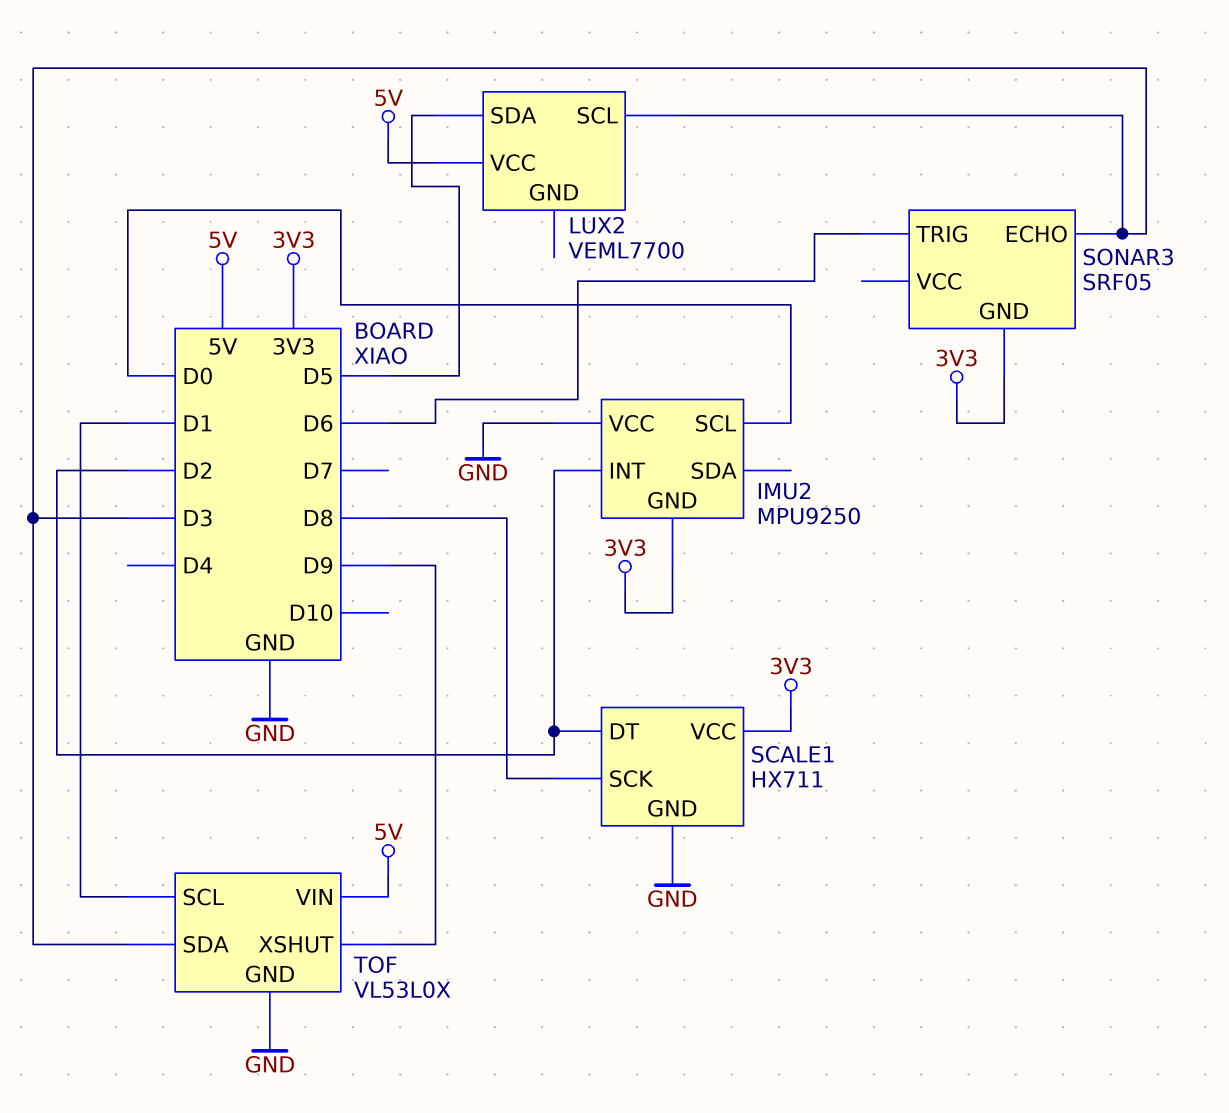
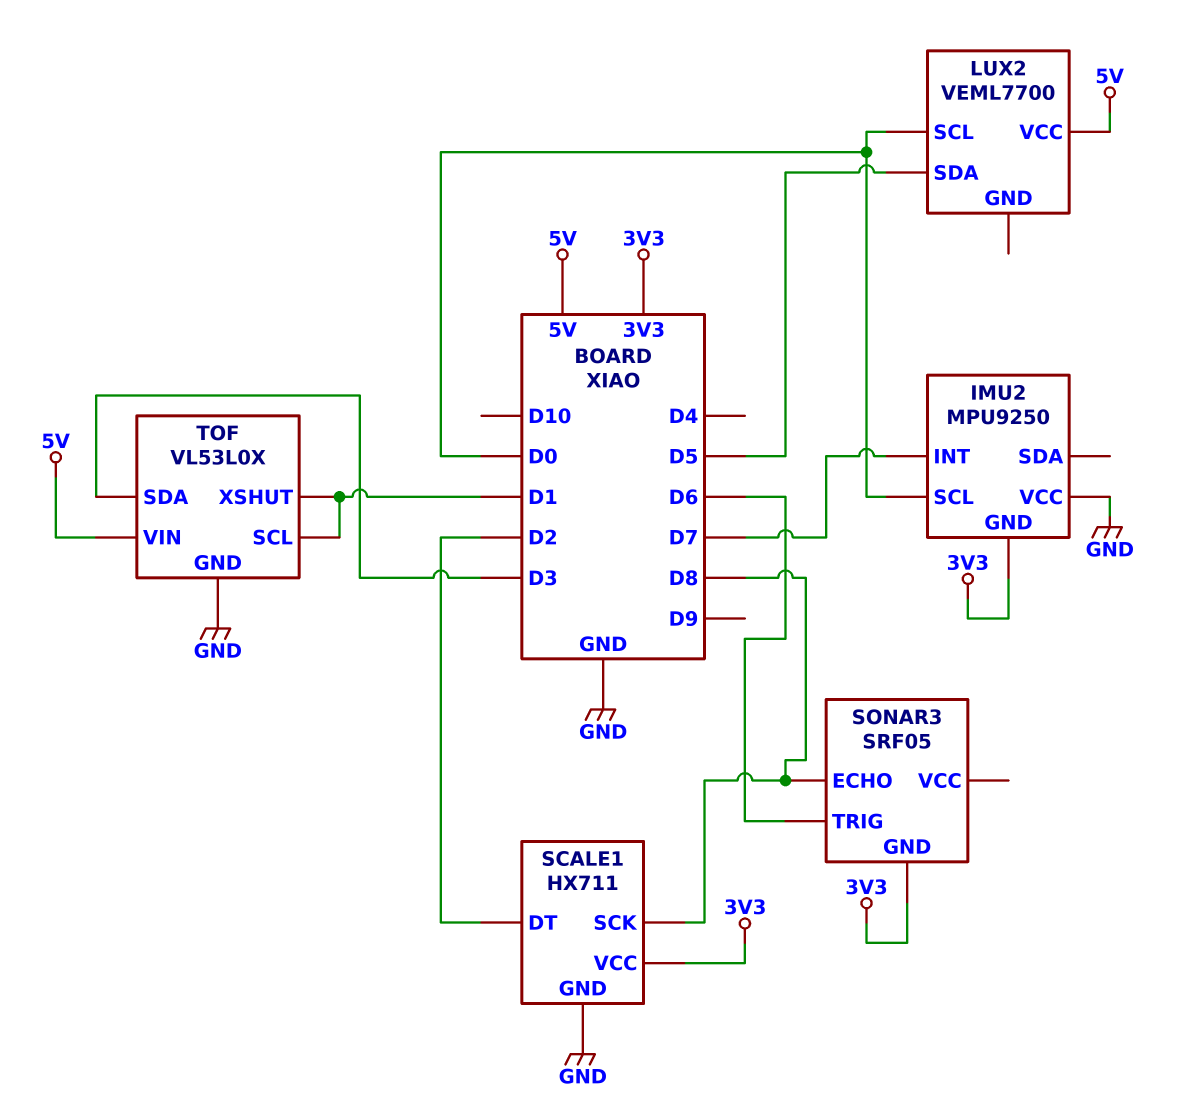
IMU2 pin INT: D2 -> D7
LUX2 pin SCL: D3 -> D0
SONAR3 pin ECHO: D3 -> D8
TOF pin XSHUT: D9 -> D1

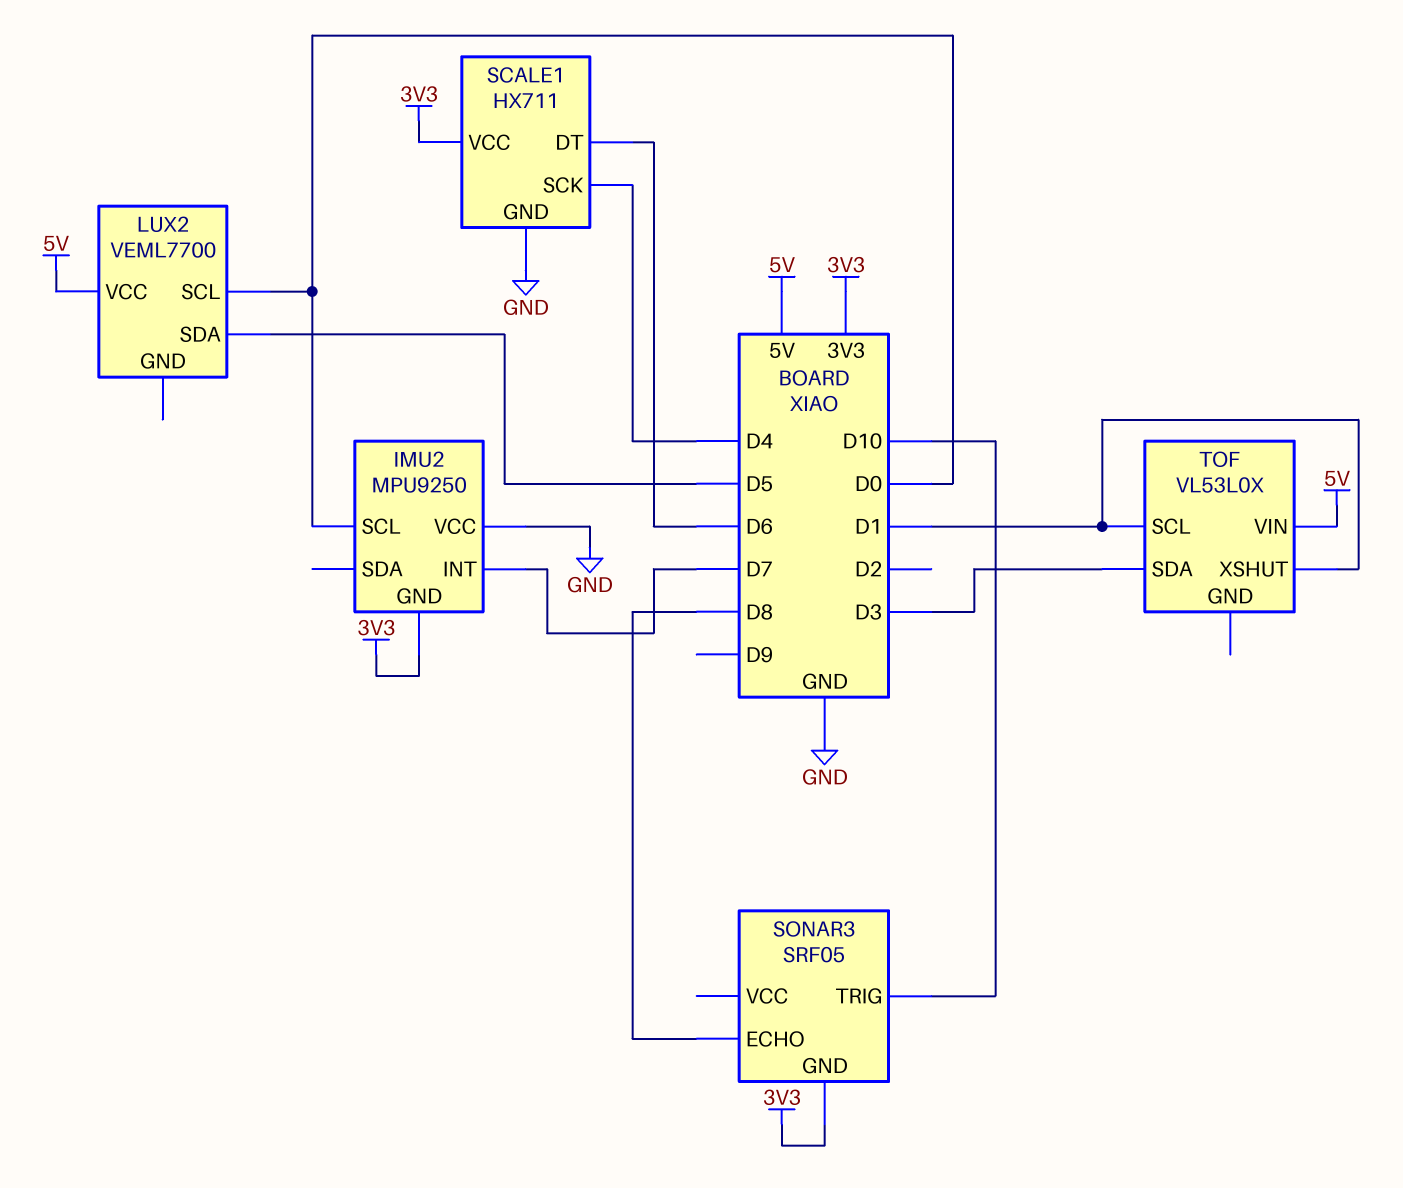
SCALE1 pin DT: D2 -> D6
SCALE1 pin SCK: D8 -> D4
SONAR3 pin TRIG: D6 -> D10
TOF pin GND: GND -> none

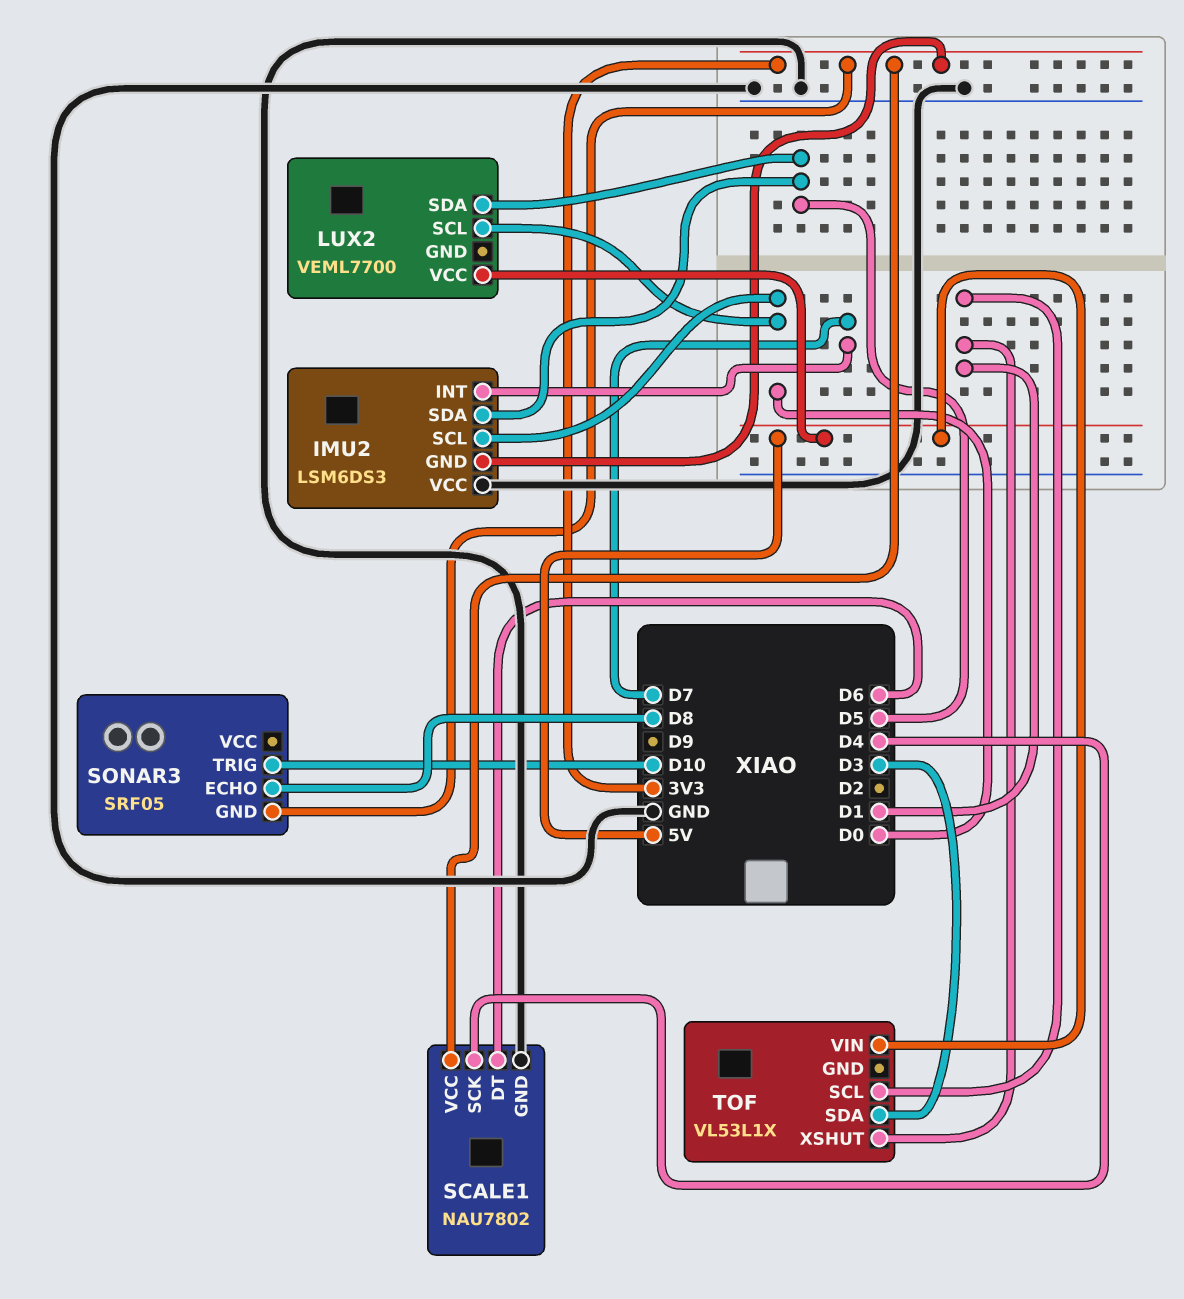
IMU2: MPU9250 -> LSM6DS3
IMU2 pin SDA: none -> D5
SCALE1: HX711 -> NAU7802
TOF: VL53L0X -> VL53L1X

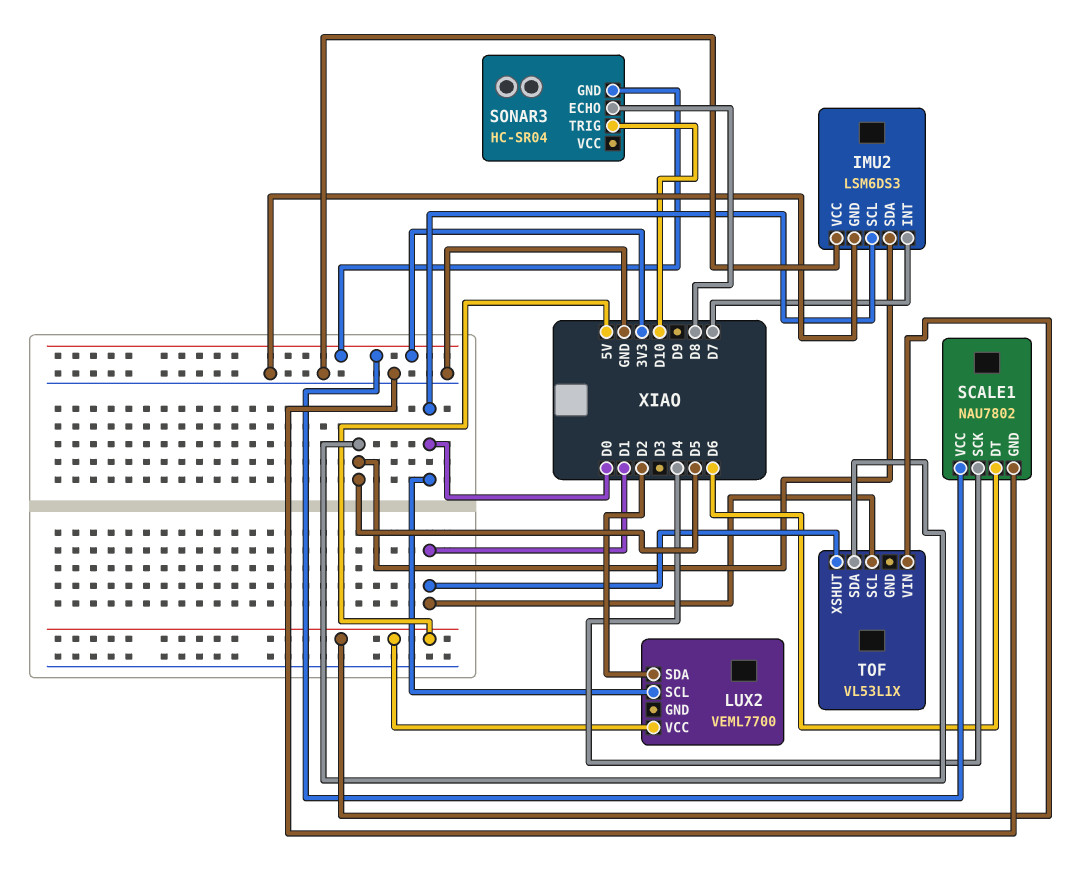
IMU2 pin GND: 3V3 -> GND
LUX2 pin SDA: D5 -> D2
SONAR3: SRF05 -> HC-SR04
TOF pin SDA: D3 -> D5

